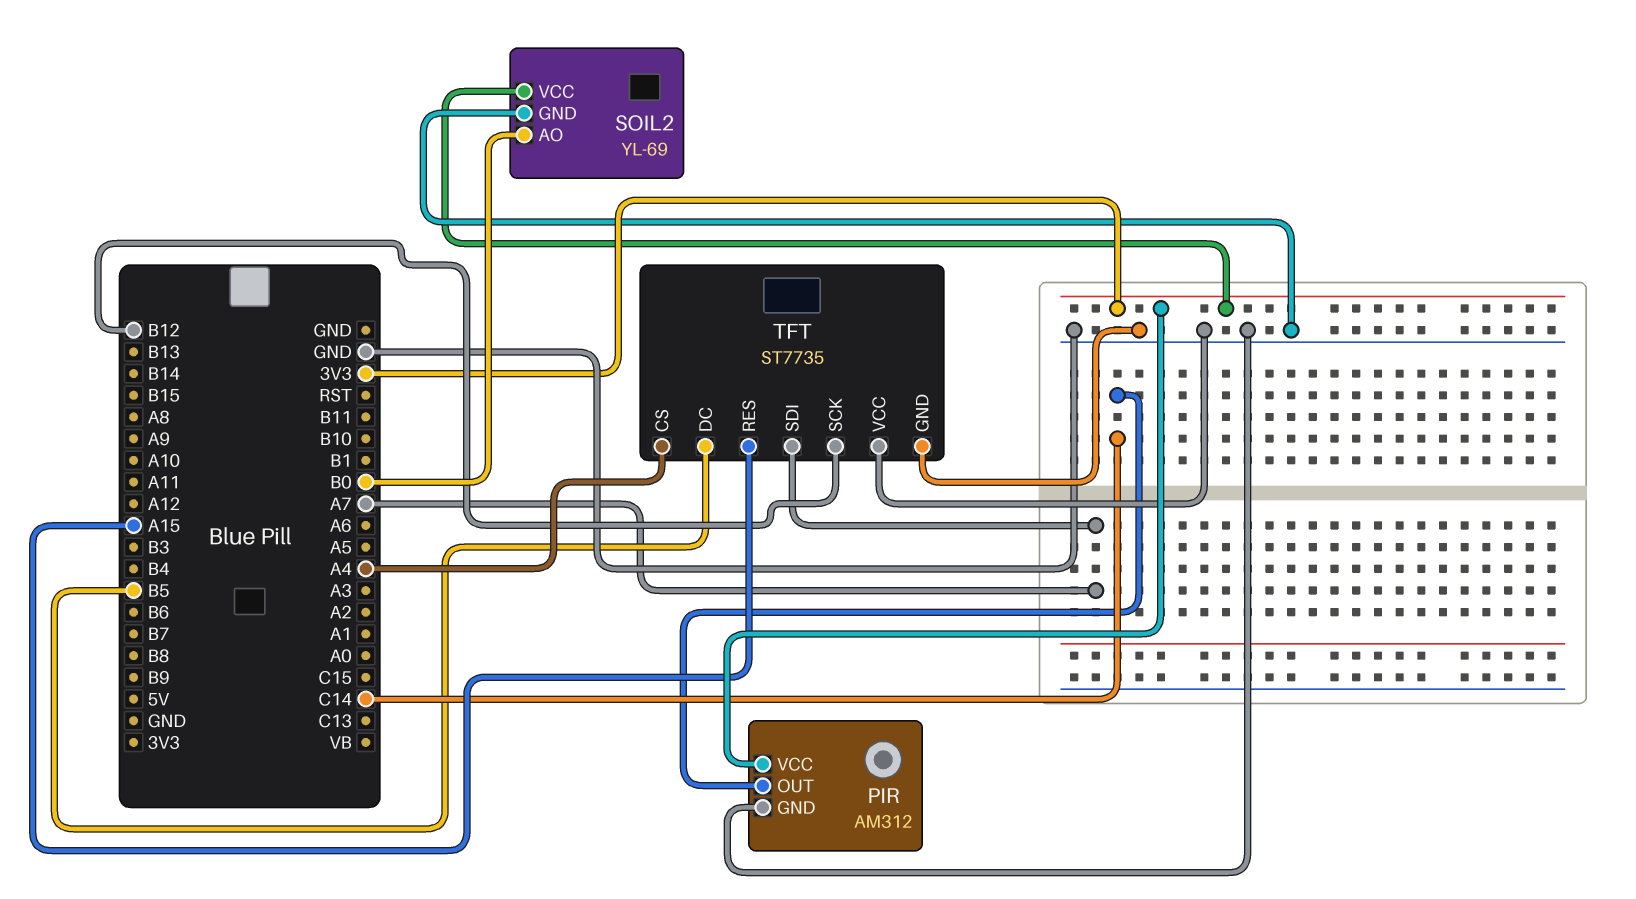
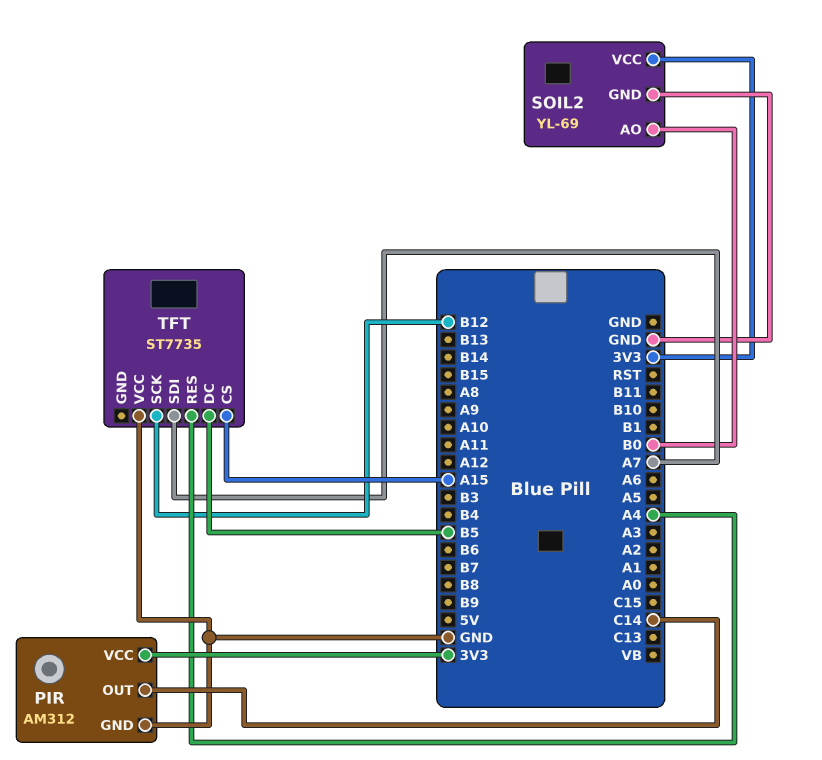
TFT pin CS: A4 -> A15
TFT pin GND: GND -> none
TFT pin RES: A15 -> A4

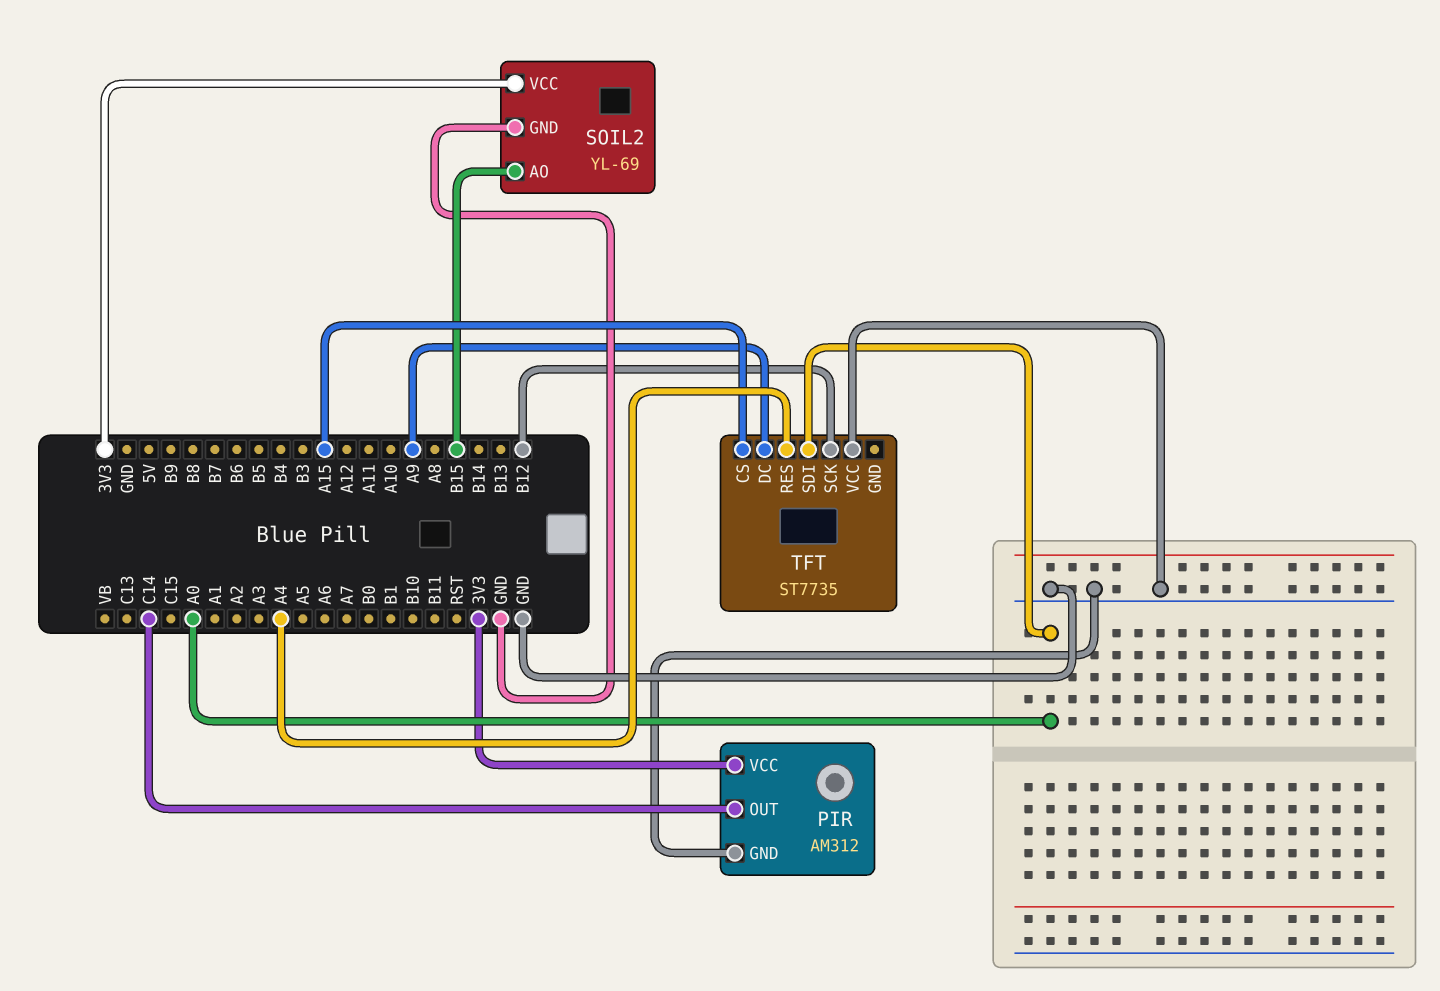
SOIL2 pin AO: B0 -> B15
TFT pin DC: B5 -> A9
TFT pin SDI: A7 -> A0

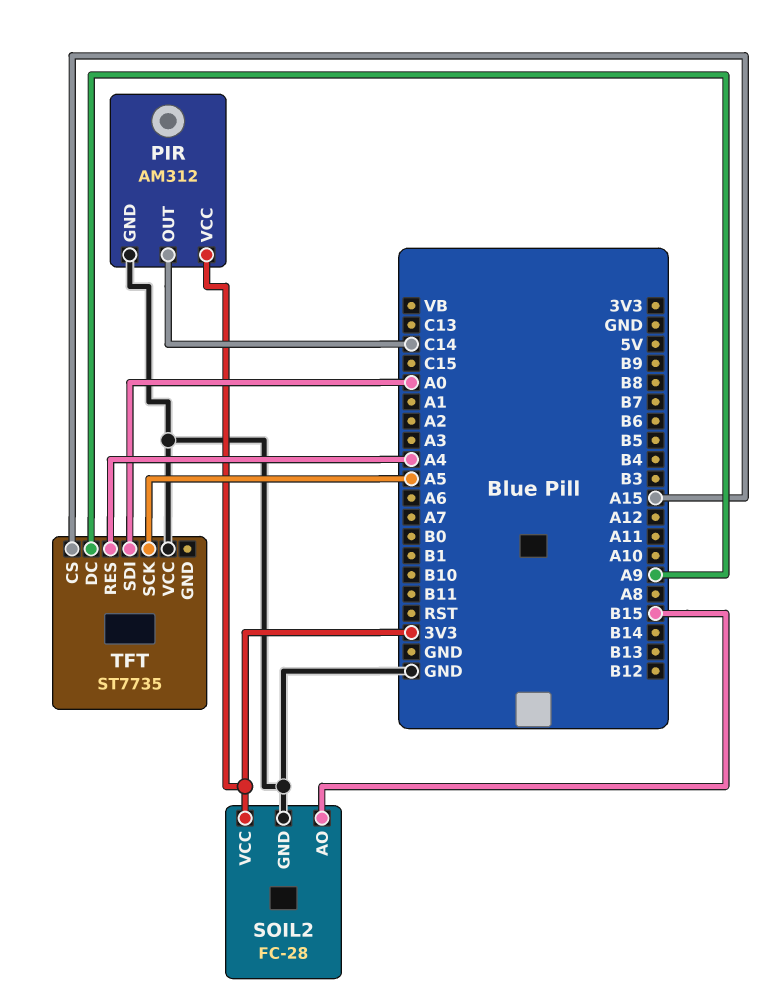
SOIL2: YL-69 -> FC-28
TFT pin SCK: B12 -> A5

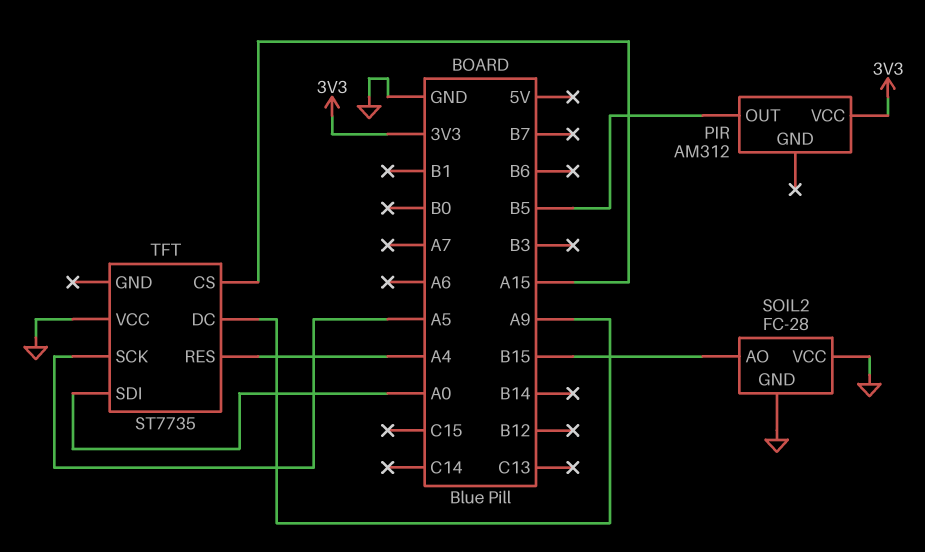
PIR pin GND: GND -> none
PIR pin OUT: C14 -> B5
SOIL2 pin VCC: 3V3 -> GND

